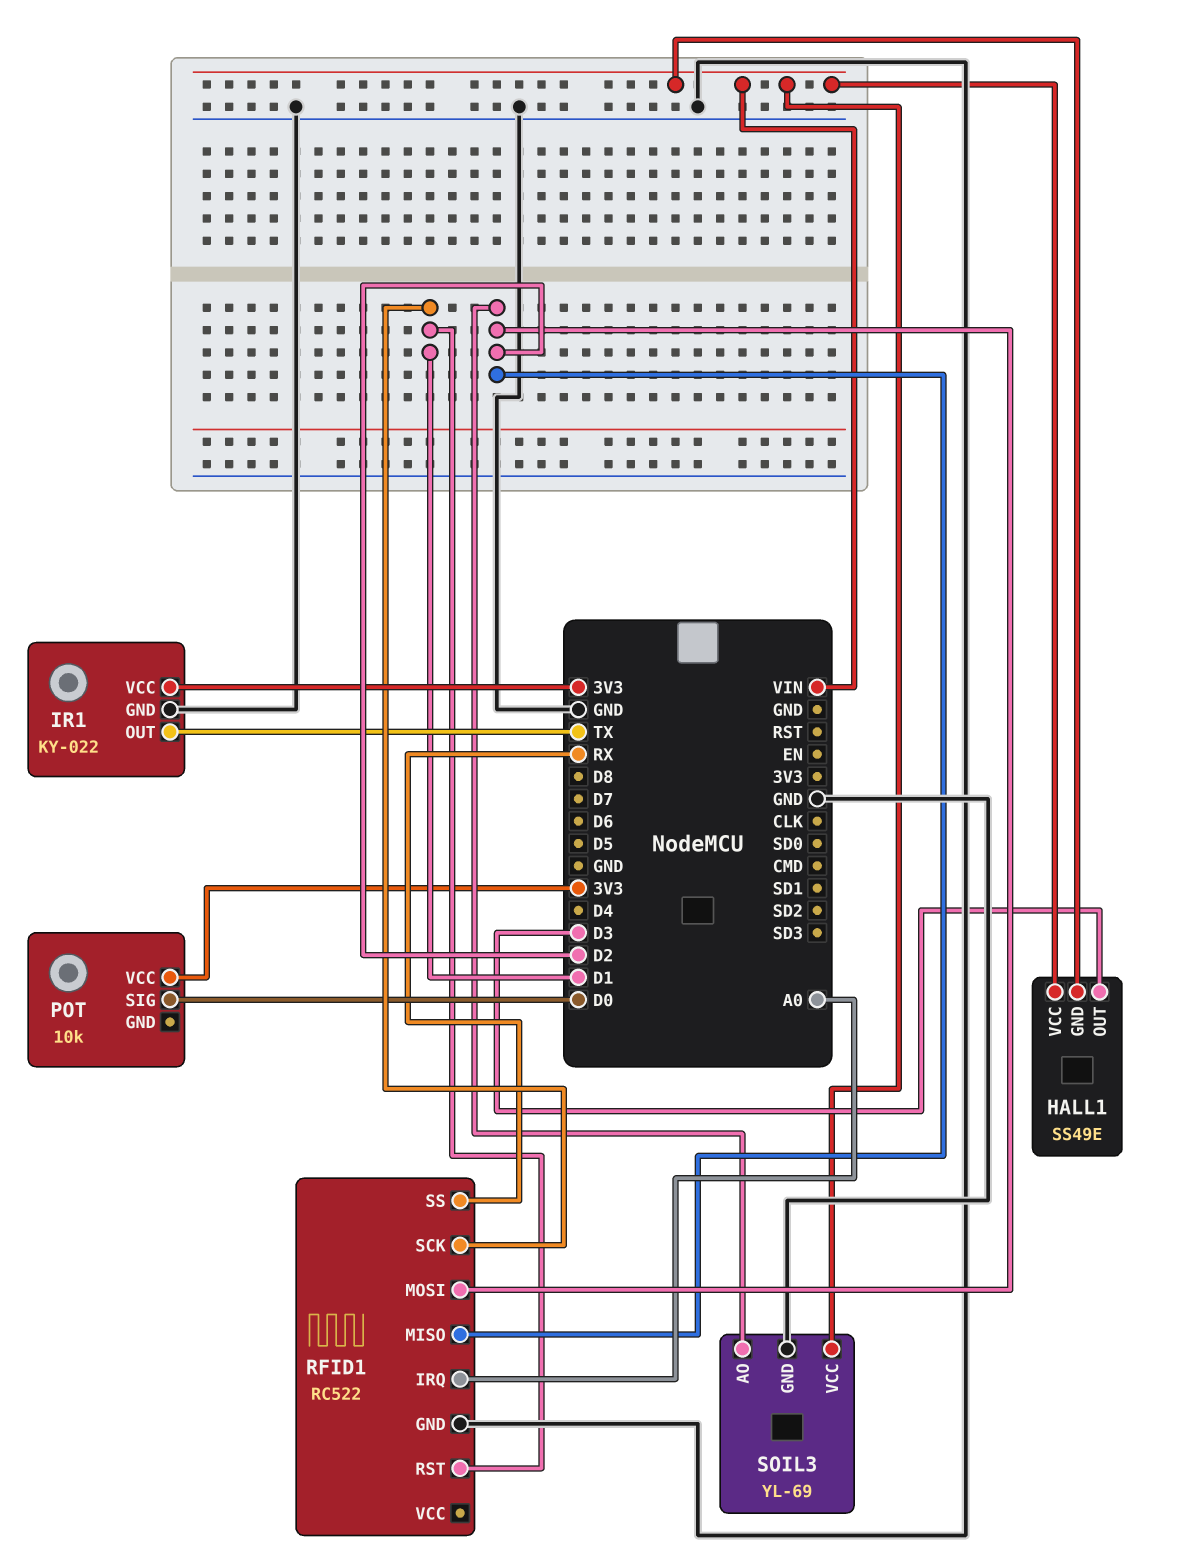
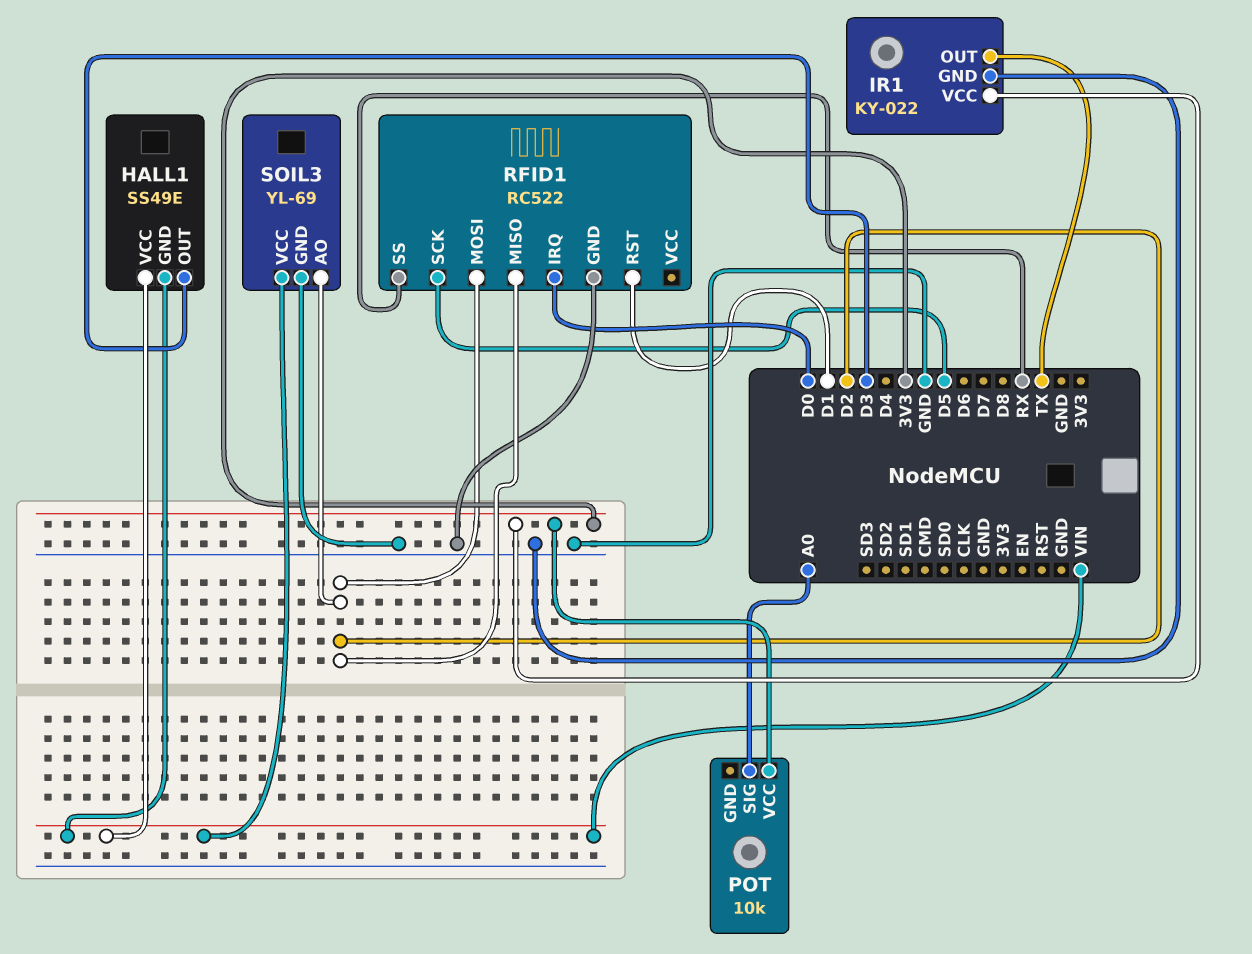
POT pin SIG: D0 -> A0
RFID1 pin IRQ: A0 -> D0
RFID1 pin SCK: D1 -> D5

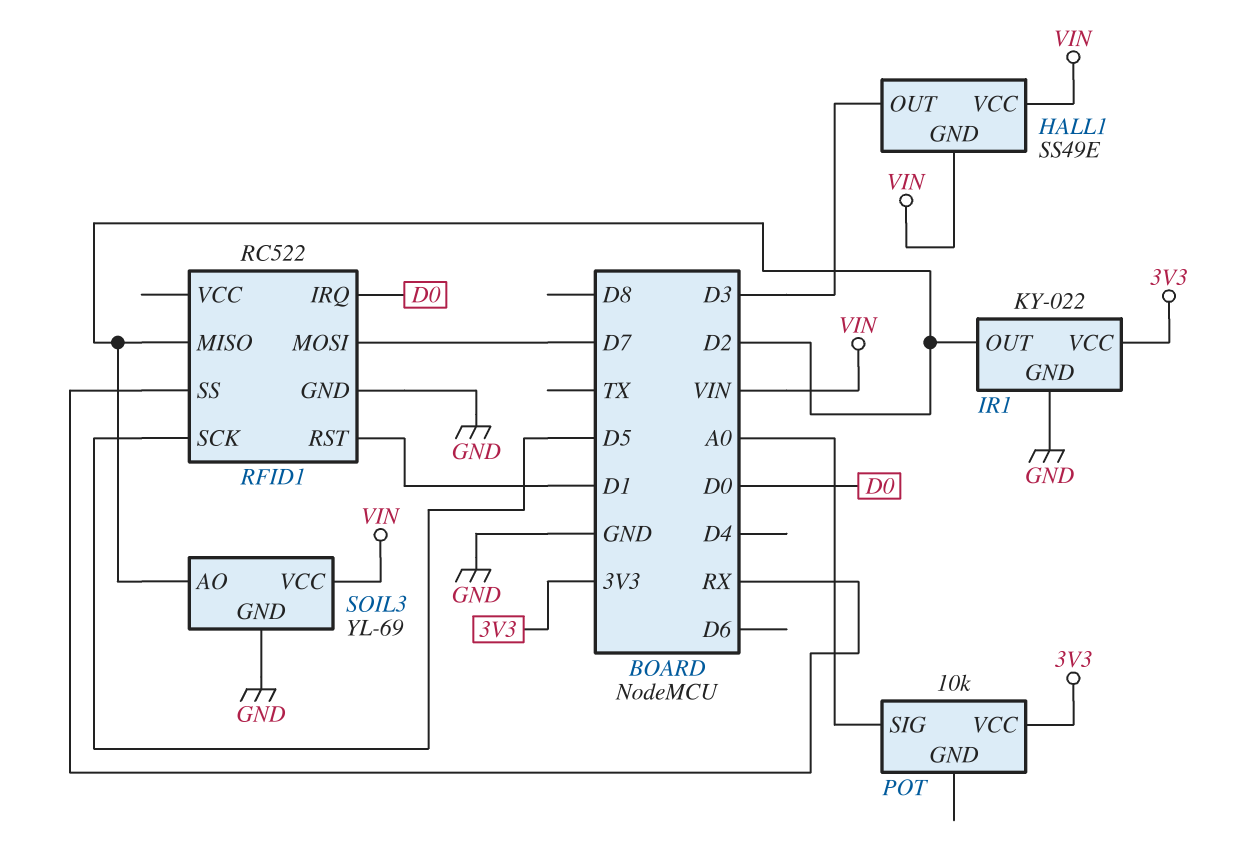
IR1 pin OUT: TX -> D2
RFID1 pin MOSI: D2 -> D7

